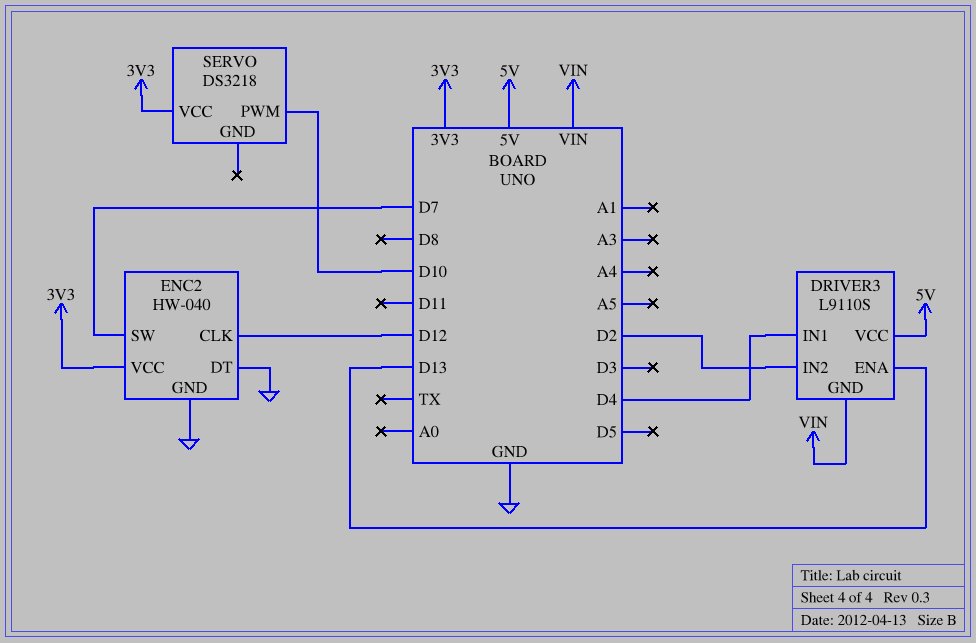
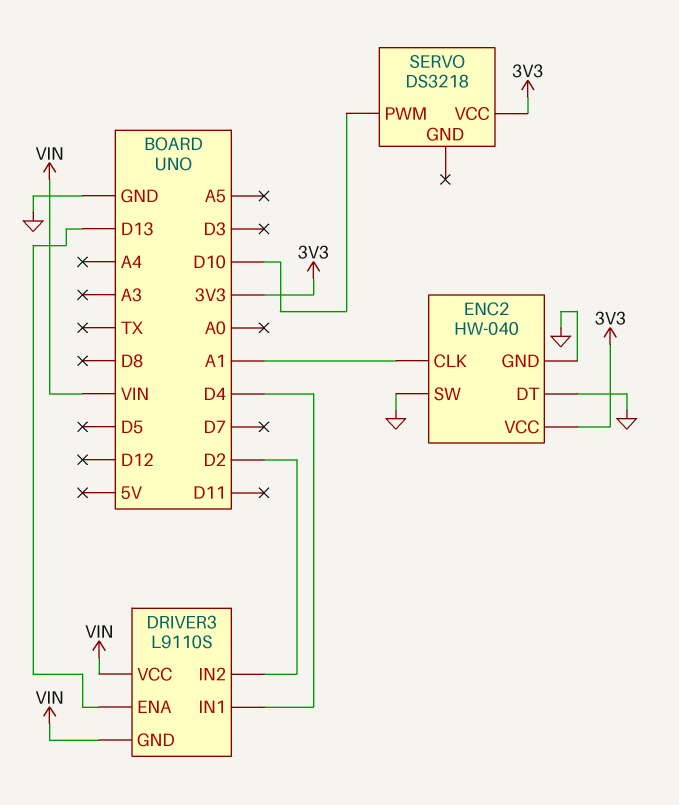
DRIVER3 pin VCC: 5V -> VIN
ENC2 pin CLK: D12 -> A1
ENC2 pin SW: D7 -> GND

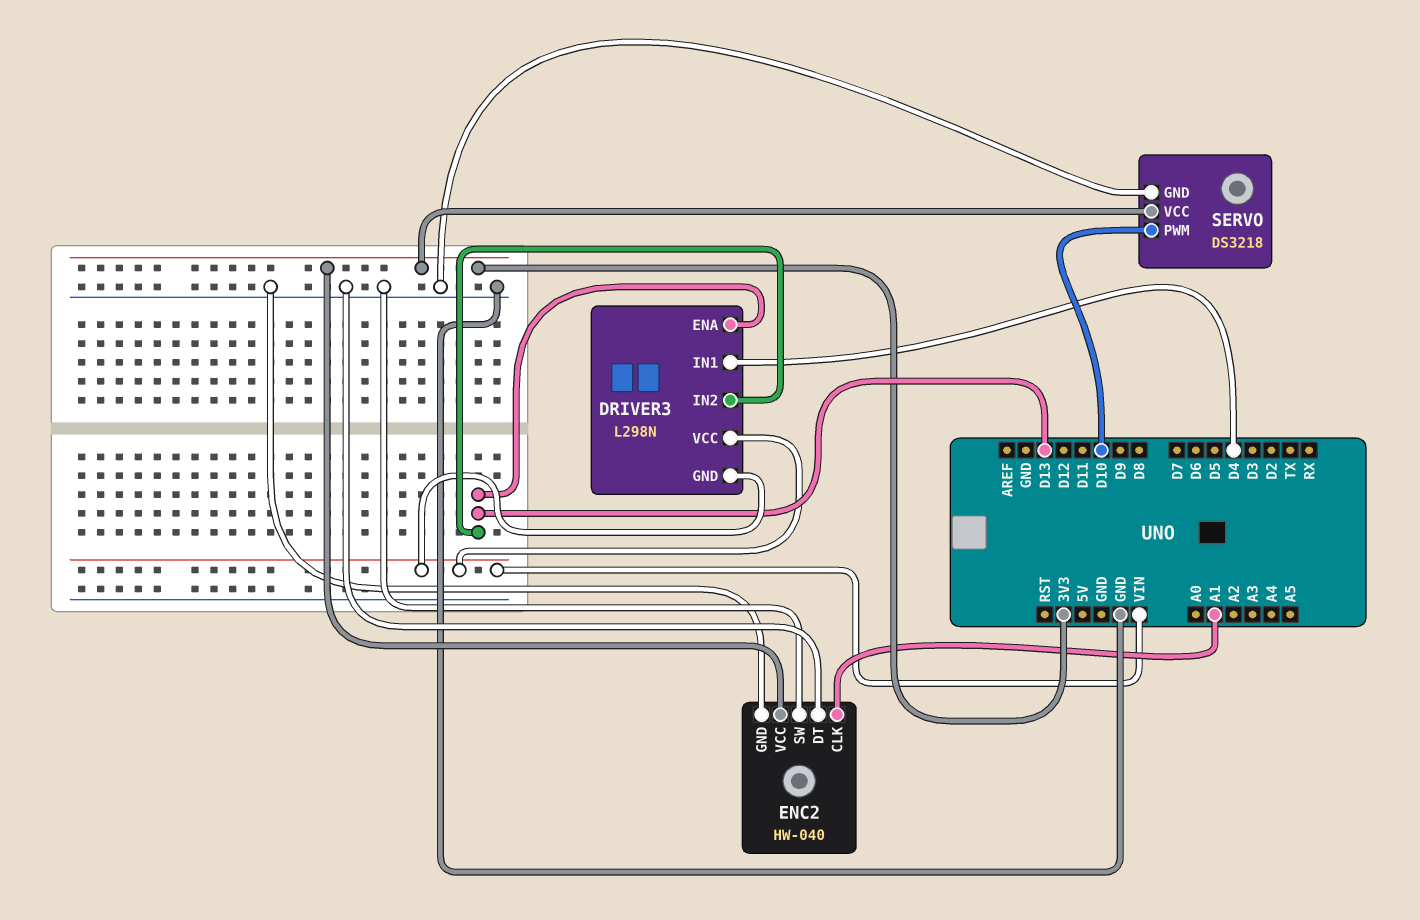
DRIVER3: L9110S -> L298N
DRIVER3 pin IN2: D2 -> D13
SERVO pin GND: none -> GND

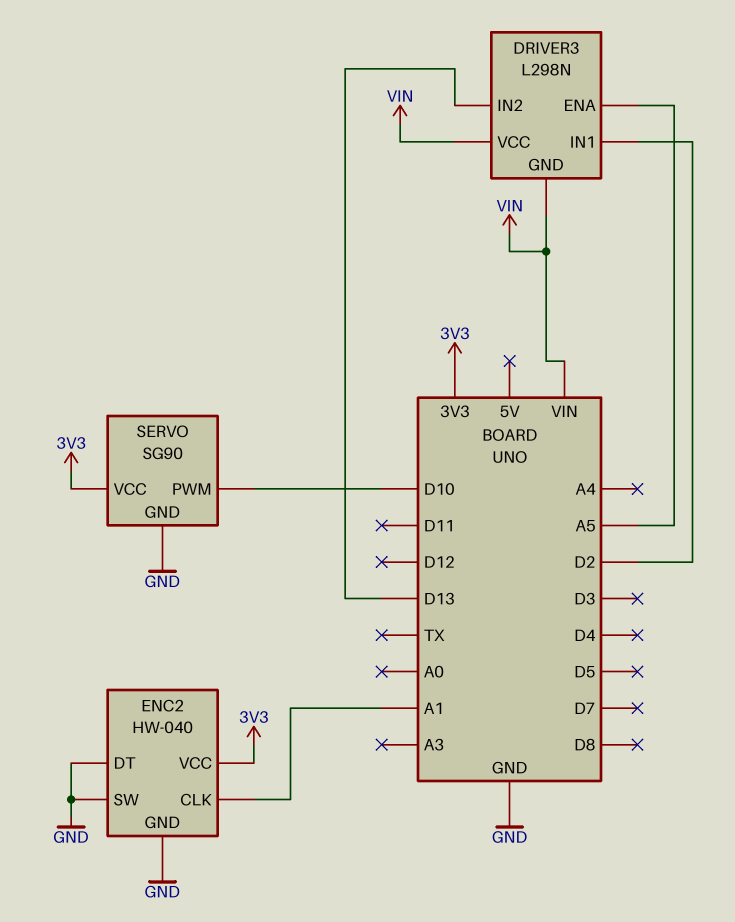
DRIVER3 pin ENA: D13 -> A5
DRIVER3 pin IN1: D4 -> D2
SERVO: DS3218 -> SG90

